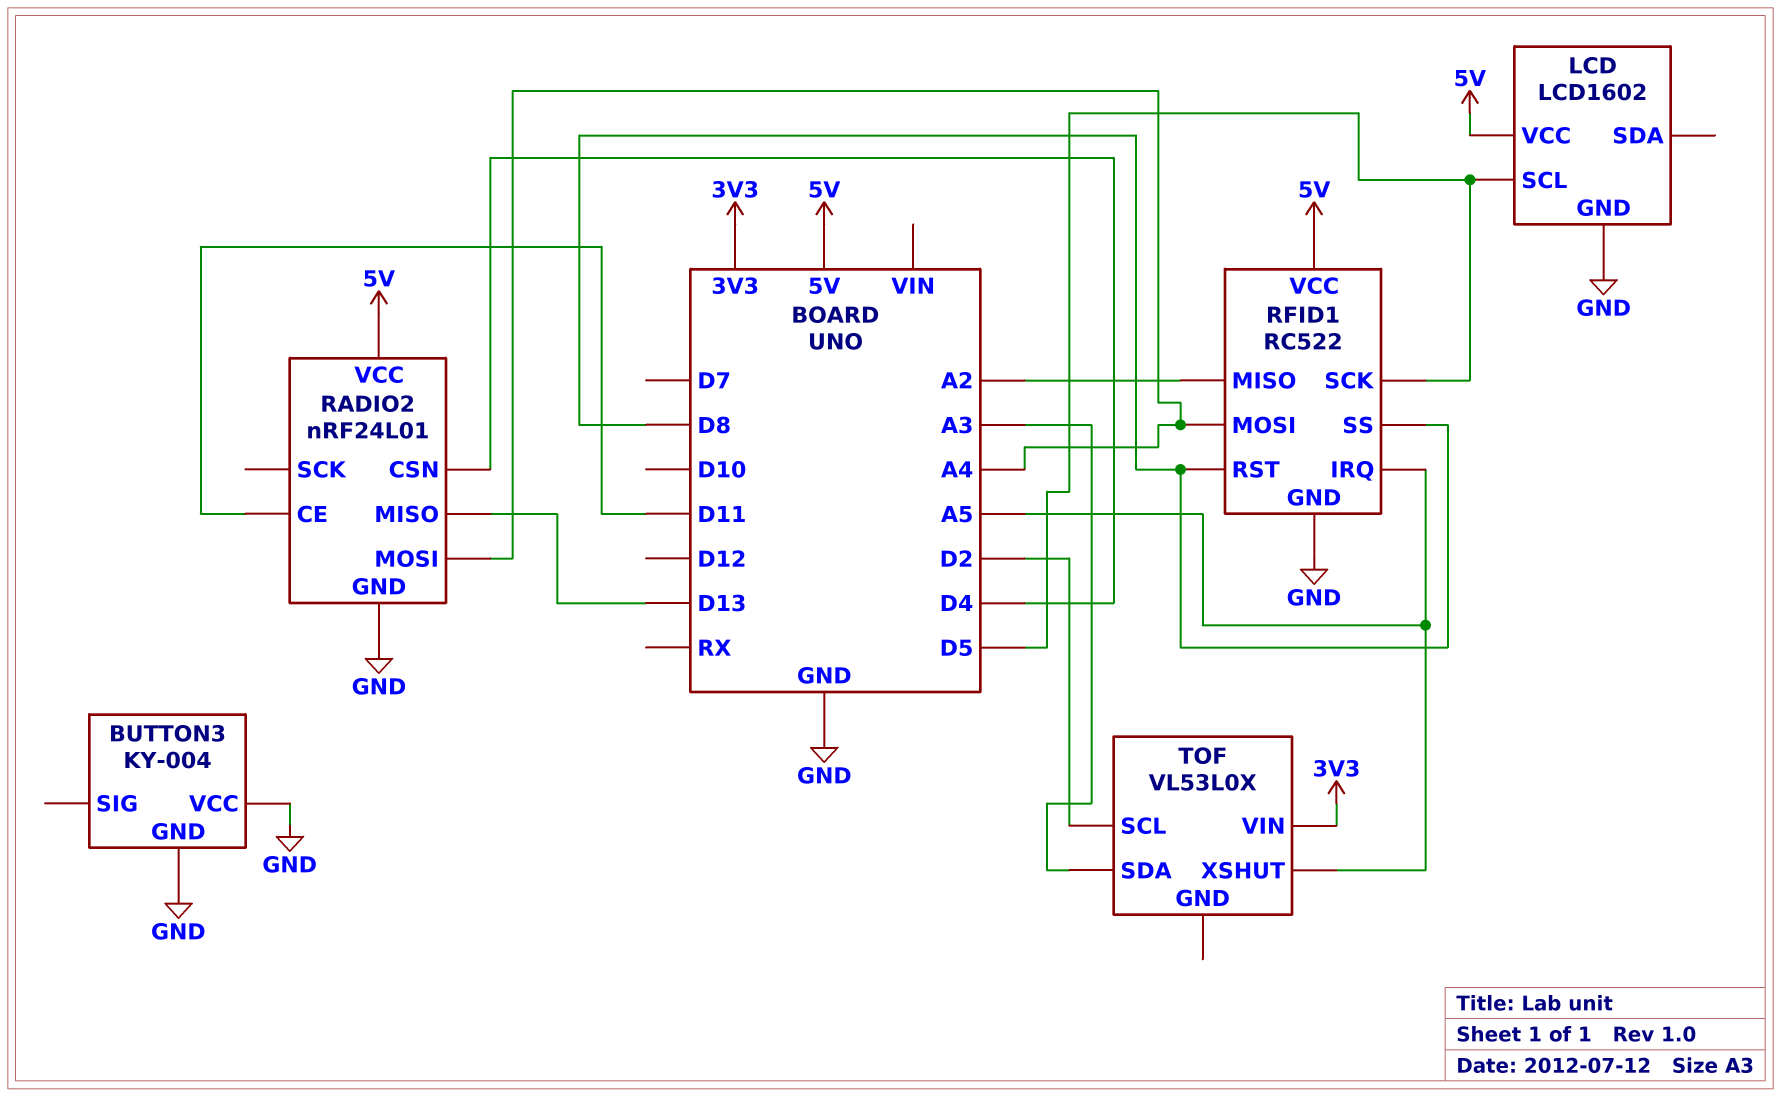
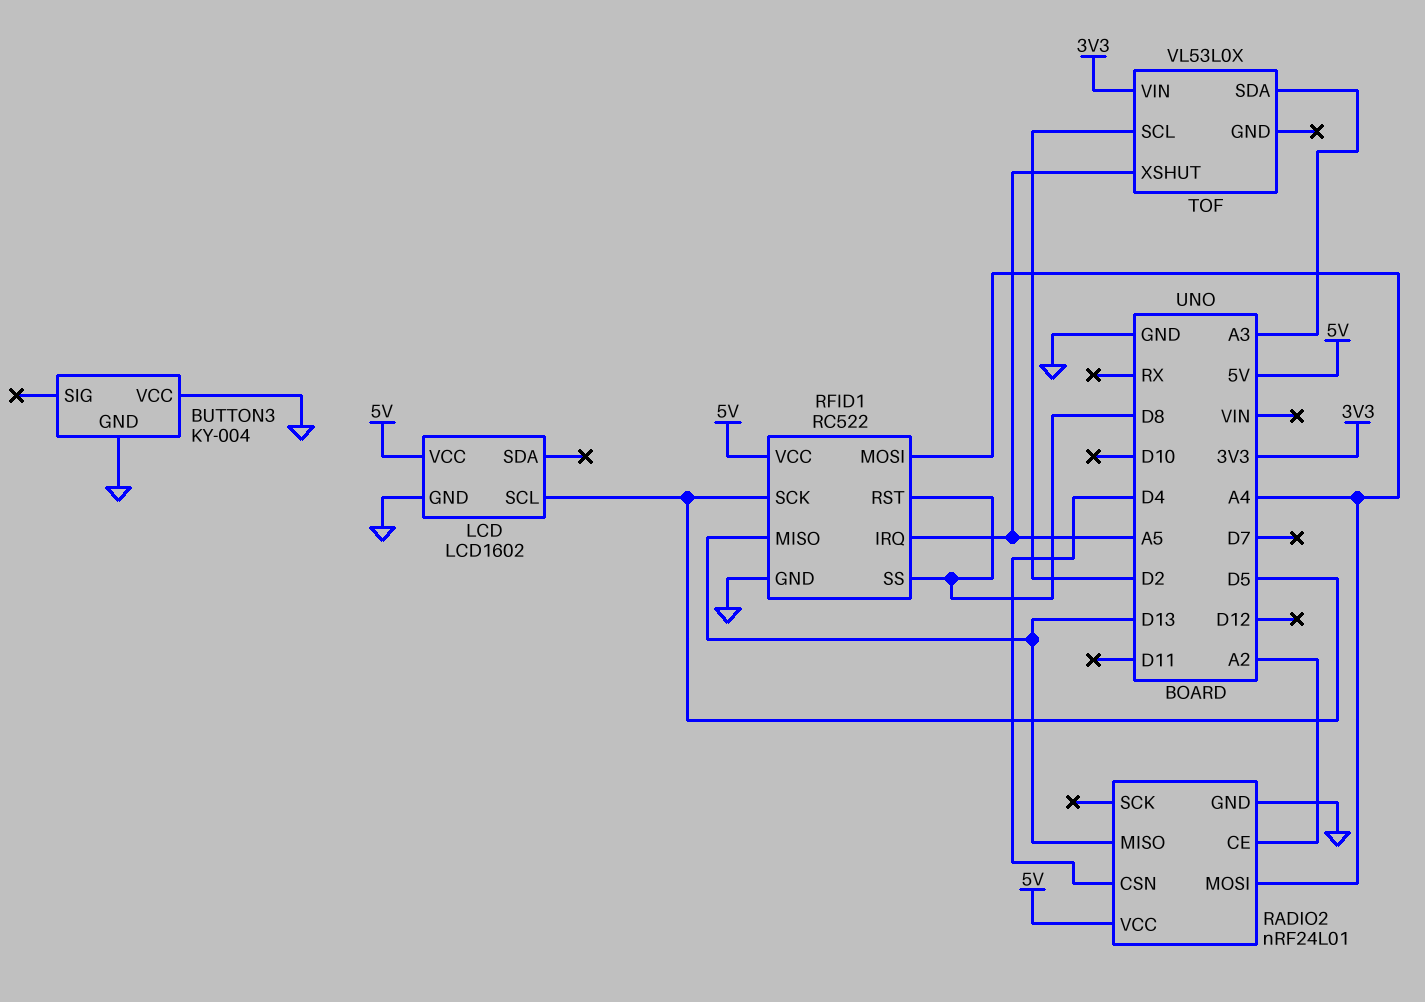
RADIO2 pin CE: D11 -> A2
RFID1 pin MISO: A2 -> D13

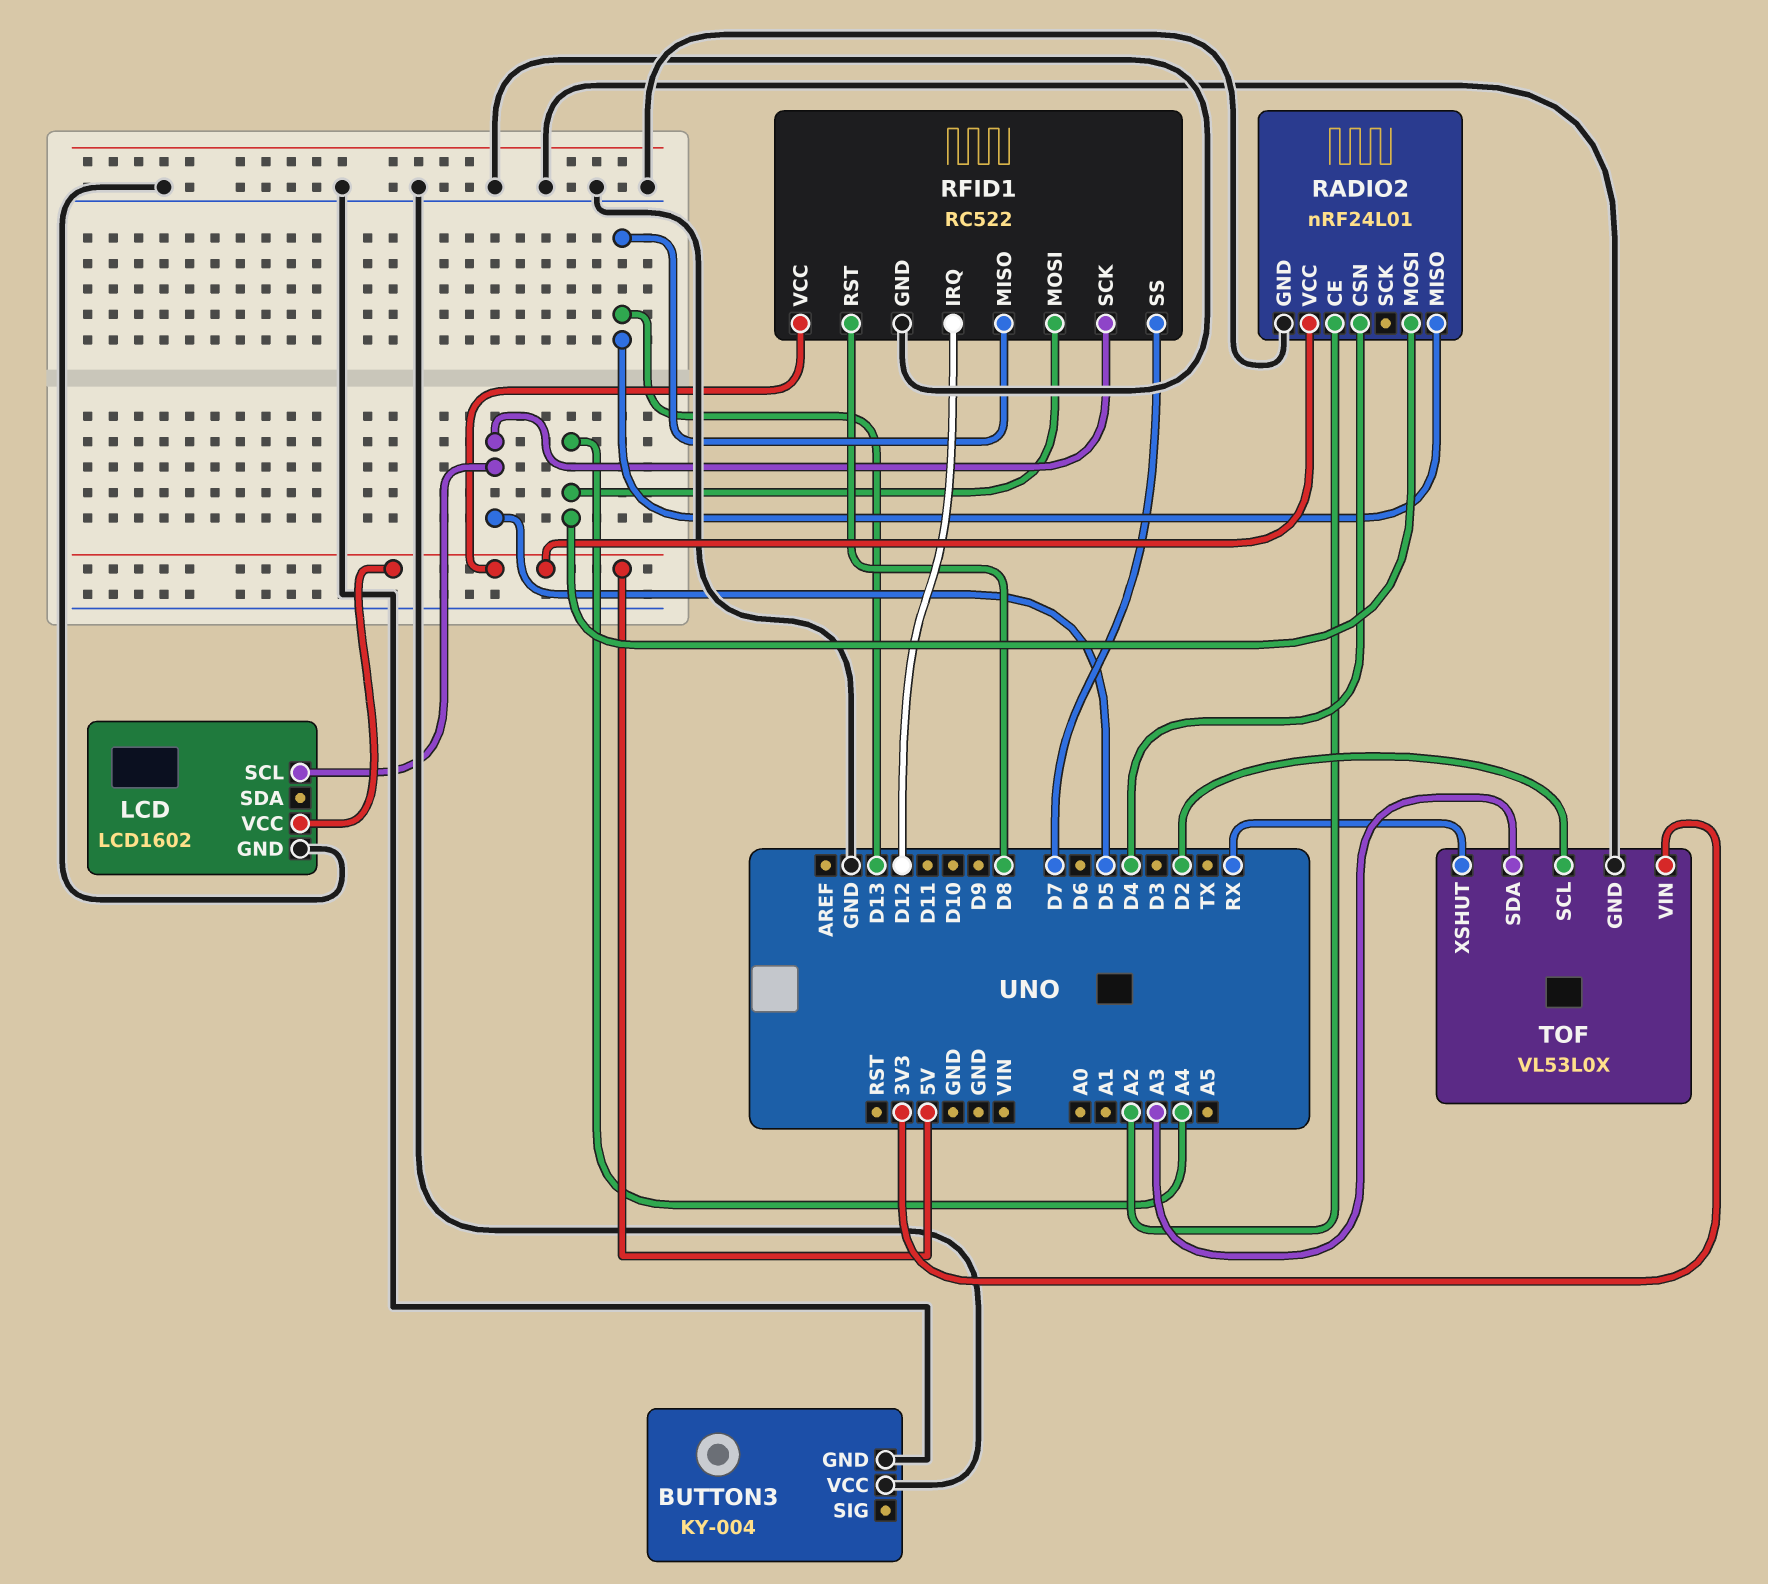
RFID1 pin IRQ: A5 -> D12
RFID1 pin SS: D8 -> D7
TOF pin GND: none -> GND
TOF pin XSHUT: A5 -> RX

